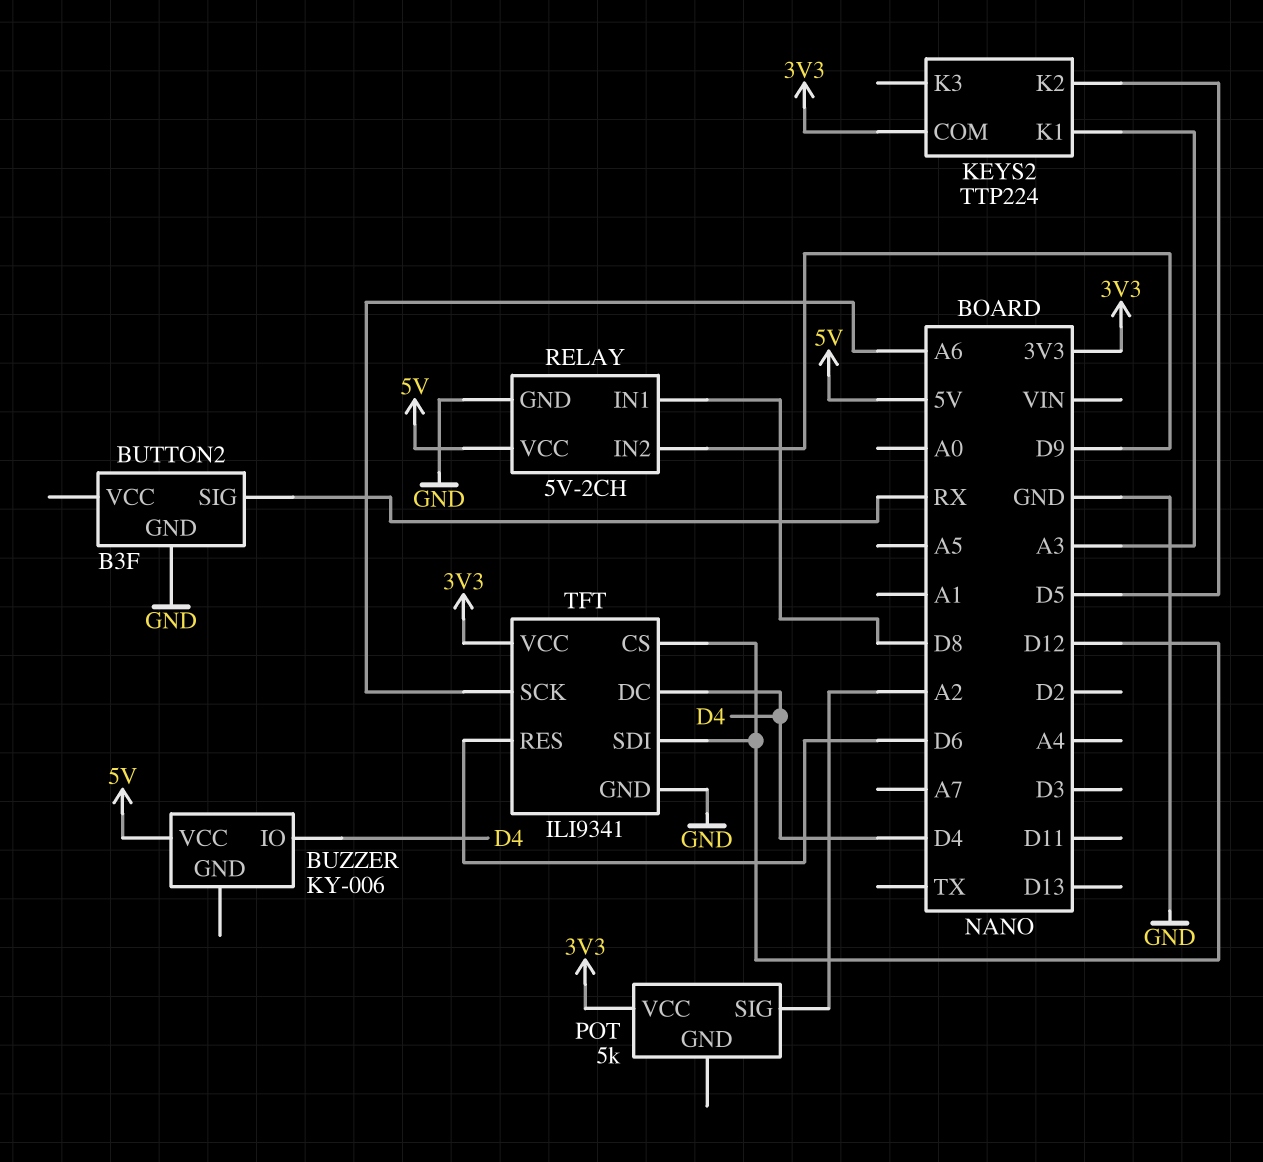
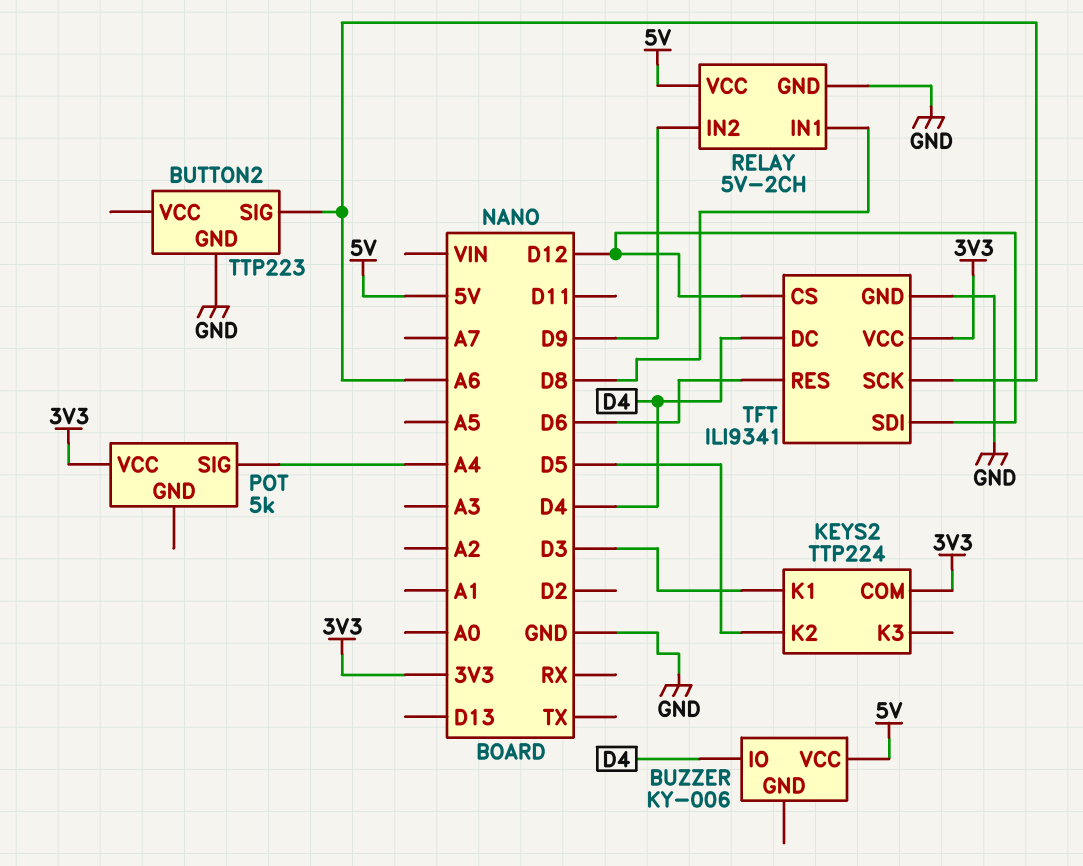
BUTTON2: B3F -> TTP223
BUTTON2 pin SIG: RX -> A6
KEYS2 pin K1: A3 -> D3
POT pin SIG: A2 -> A4

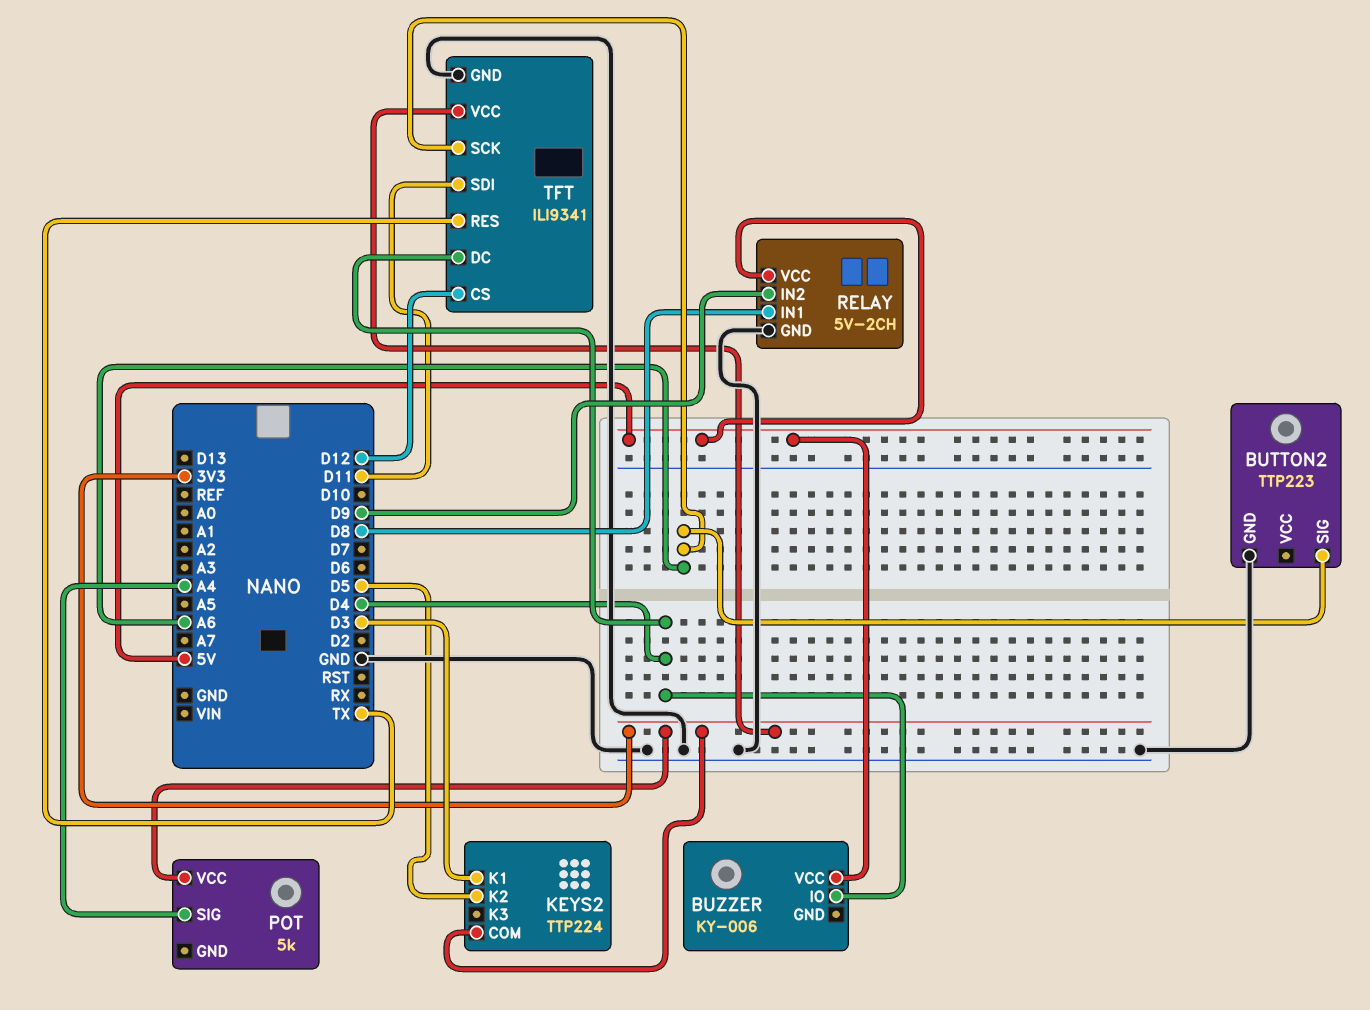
TFT pin RES: D6 -> TX
TFT pin SDI: D12 -> D11

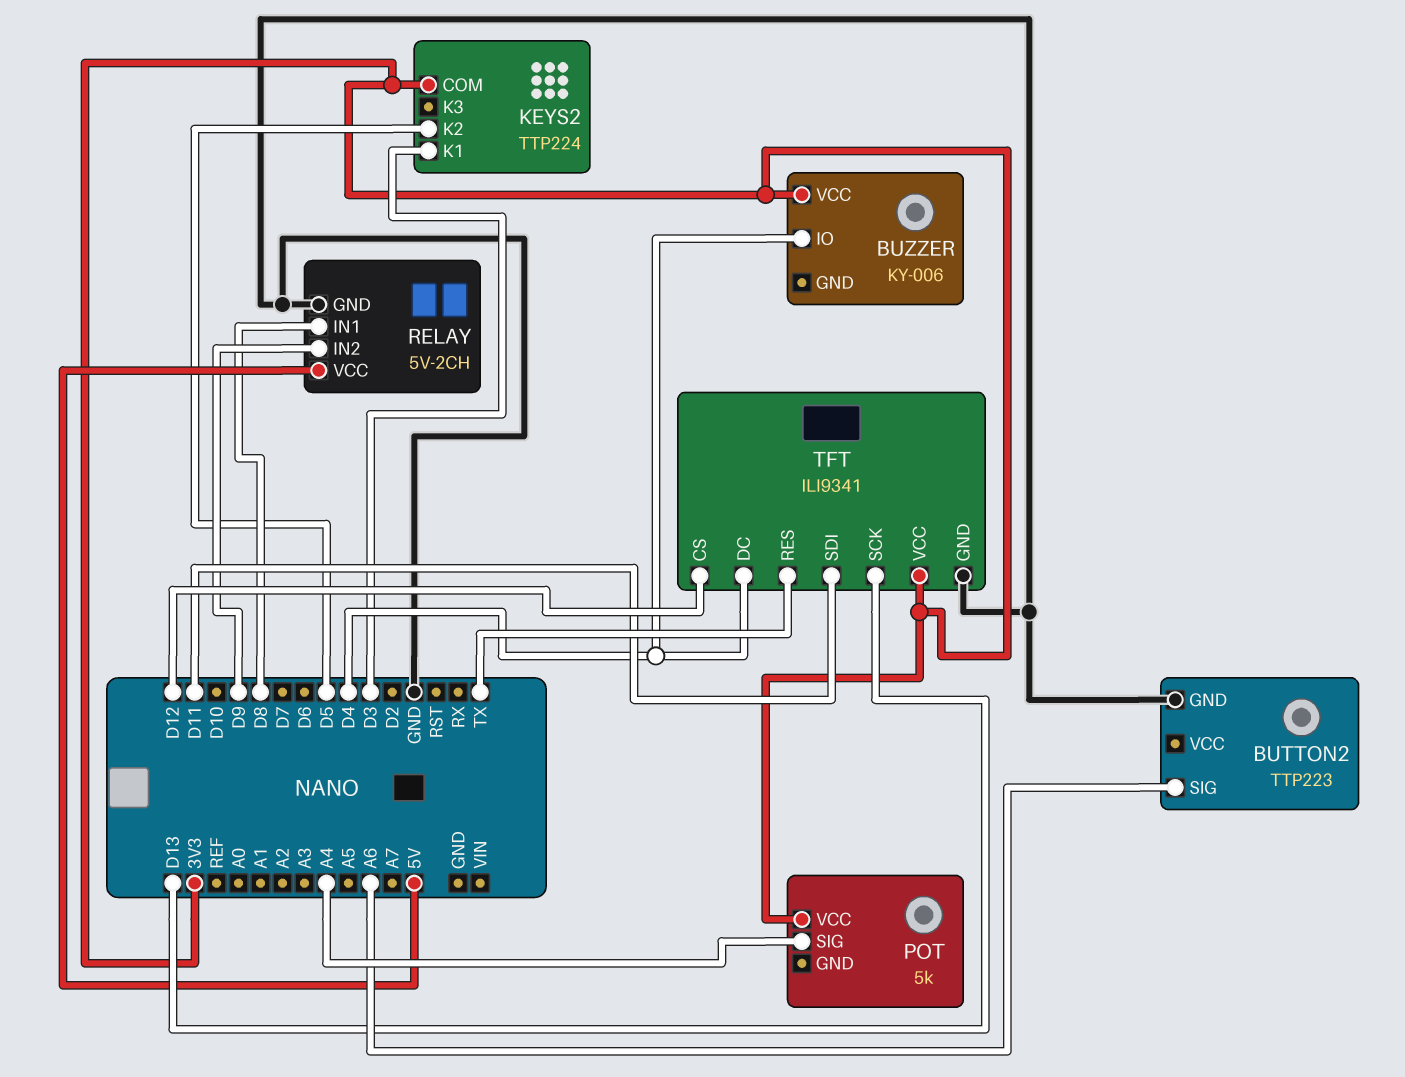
BUZZER pin VCC: 5V -> 3V3
TFT pin SCK: A6 -> D13

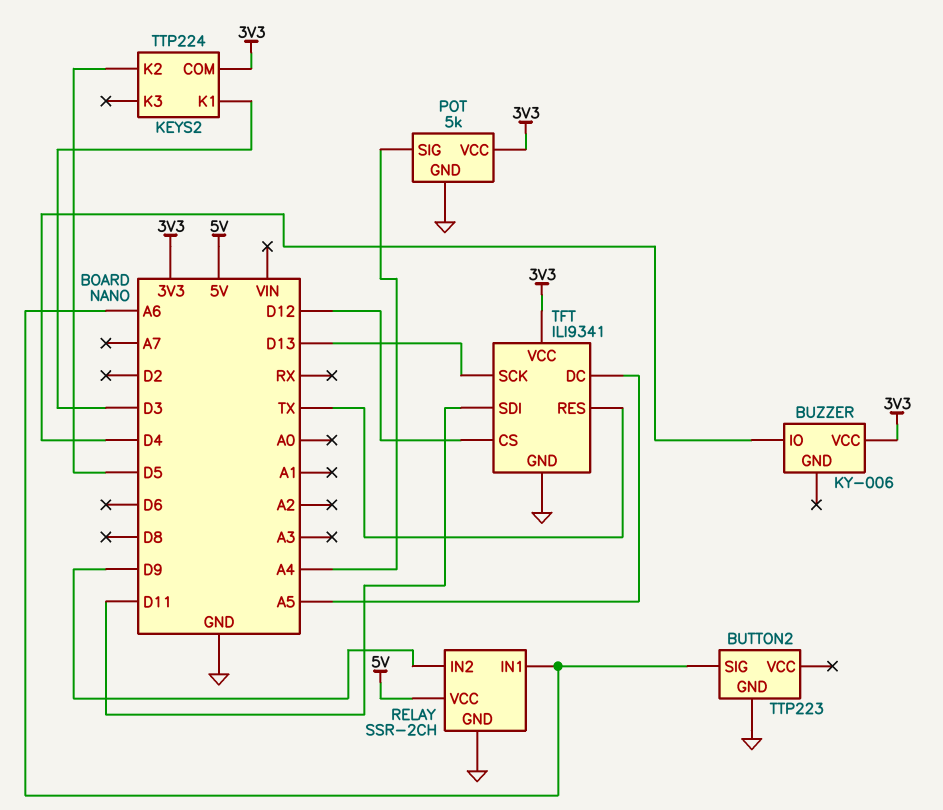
POT pin GND: none -> GND
RELAY: 5V-2CH -> SSR-2CH
RELAY pin IN1: D8 -> A6
TFT pin DC: D4 -> A5

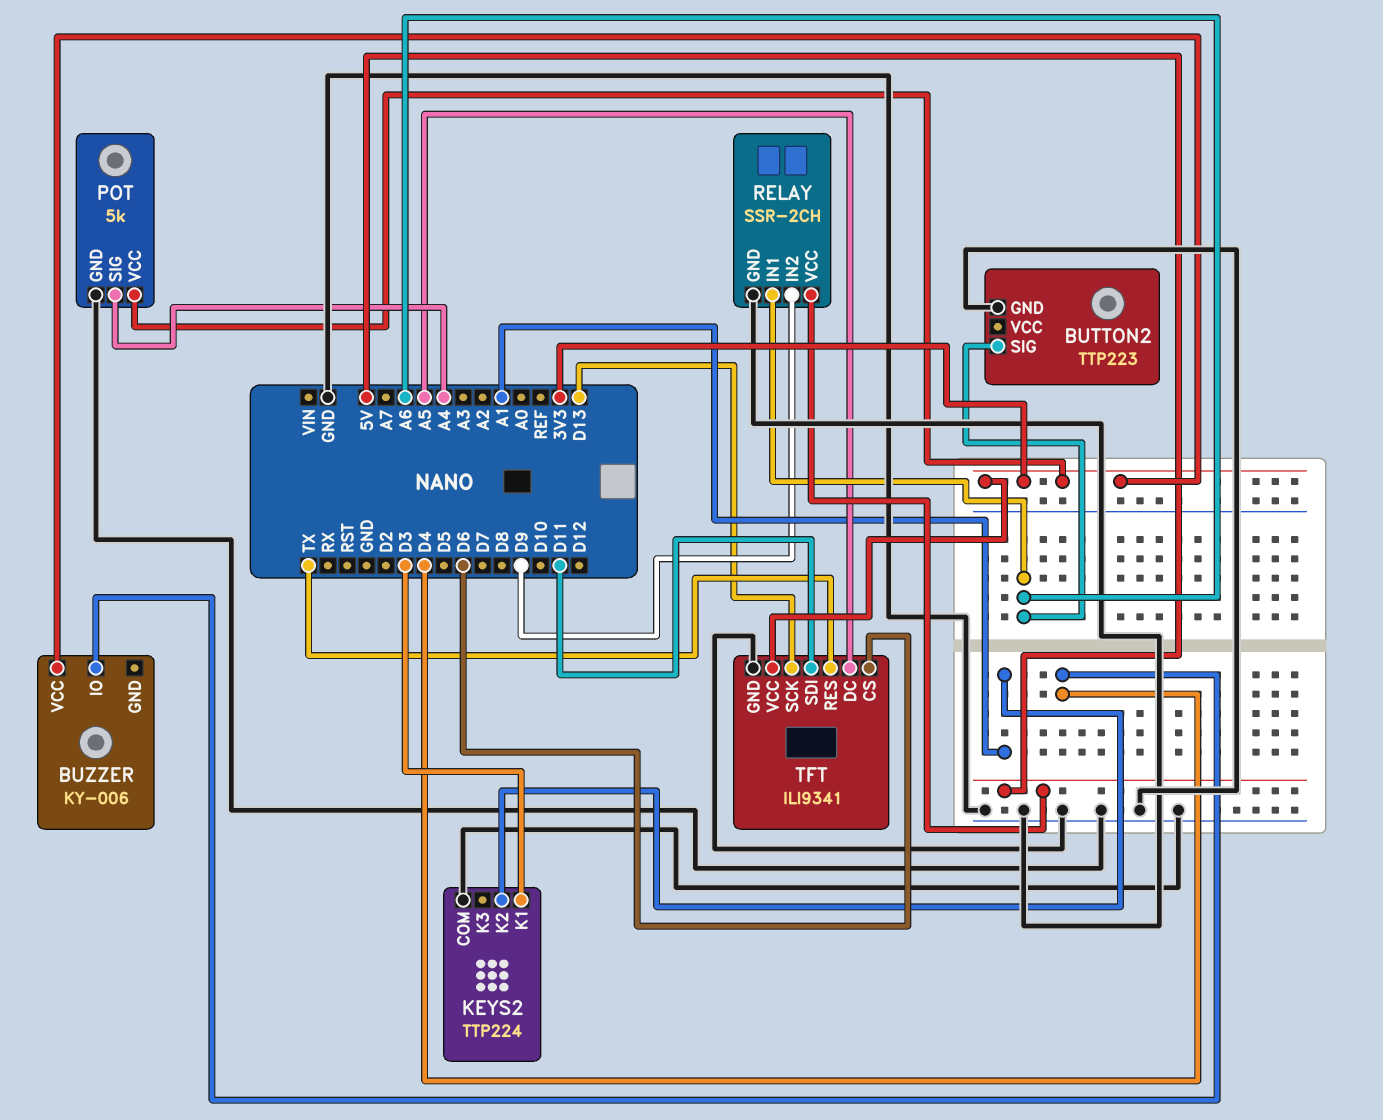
KEYS2 pin COM: 3V3 -> GND
KEYS2 pin K2: D5 -> A1
TFT pin CS: D12 -> D6

